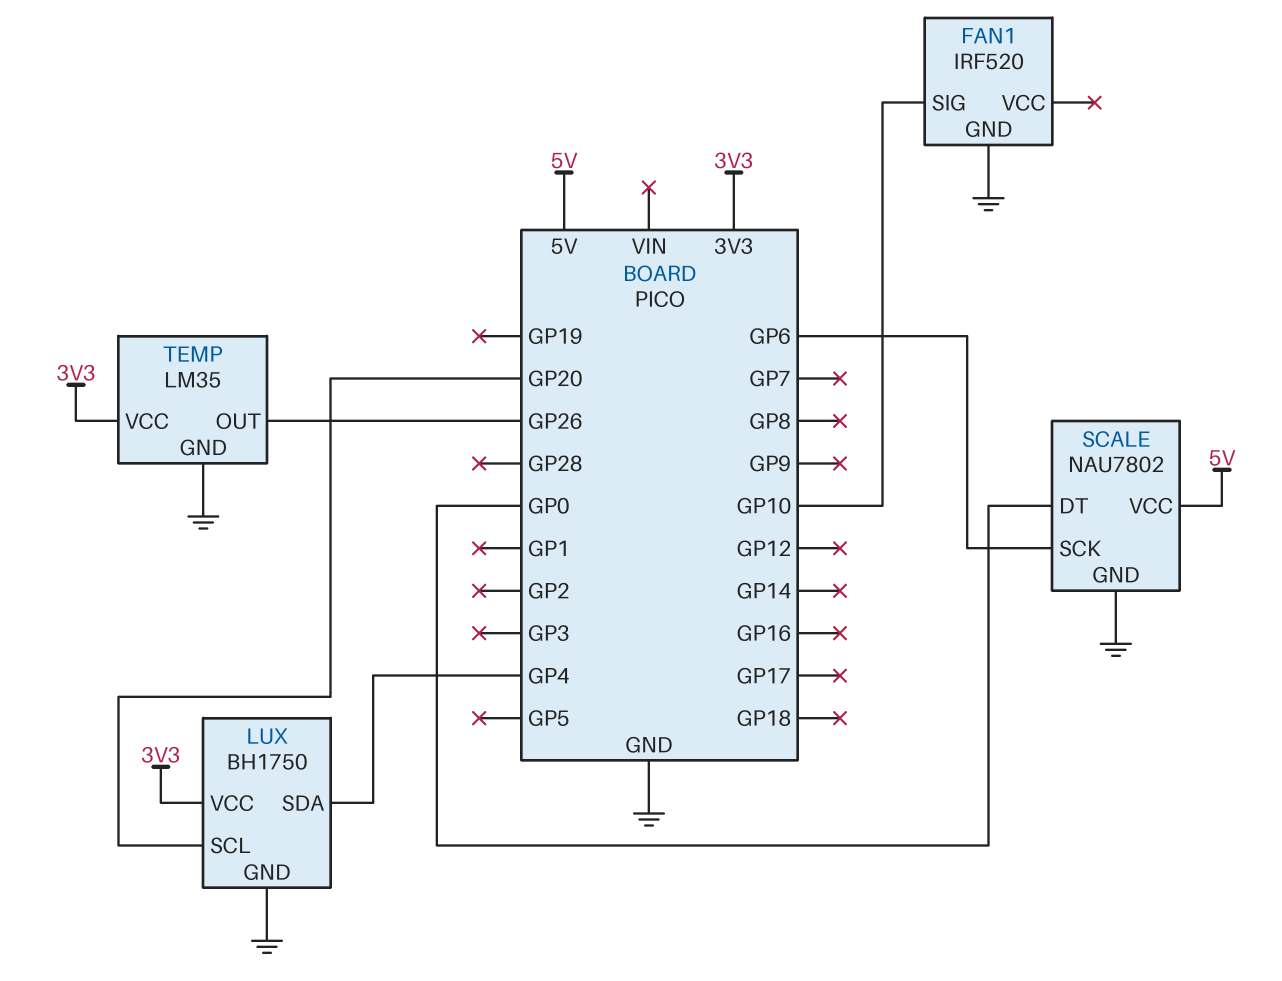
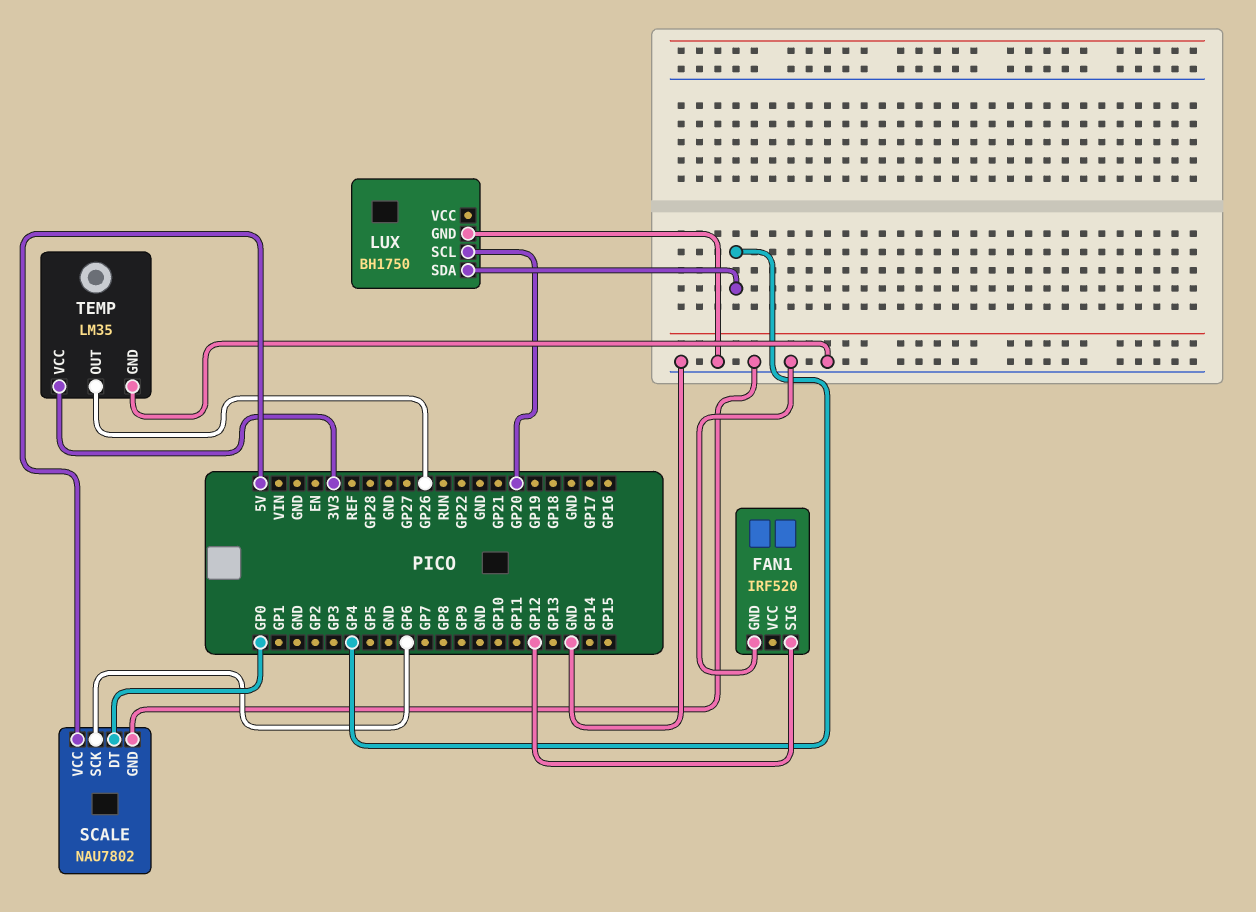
FAN1 pin SIG: GP10 -> GP12
LUX pin VCC: 3V3 -> none

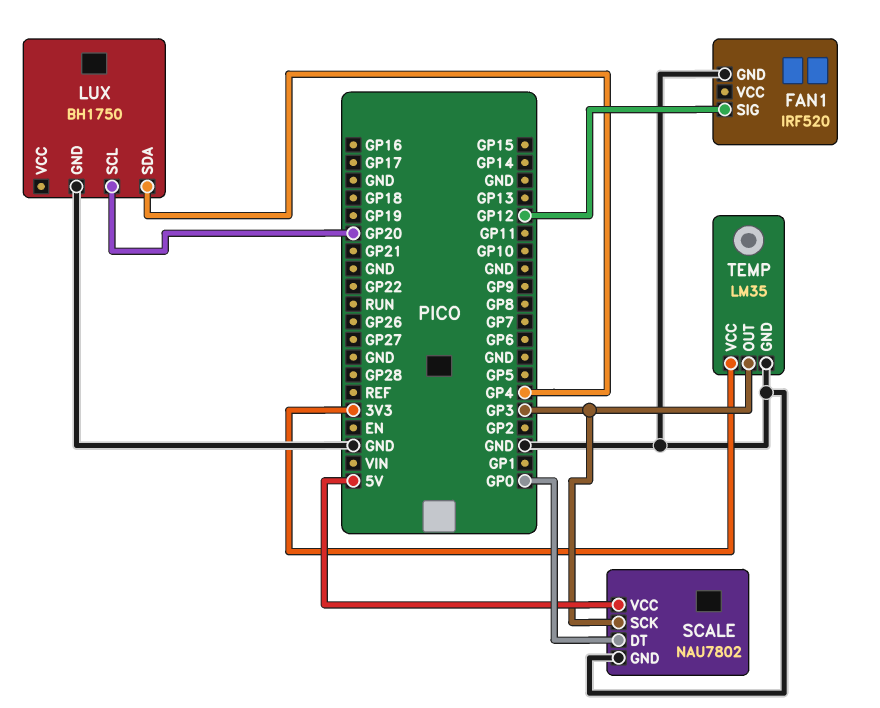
SCALE pin SCK: GP6 -> GP3
TEMP pin OUT: GP26 -> GP3

